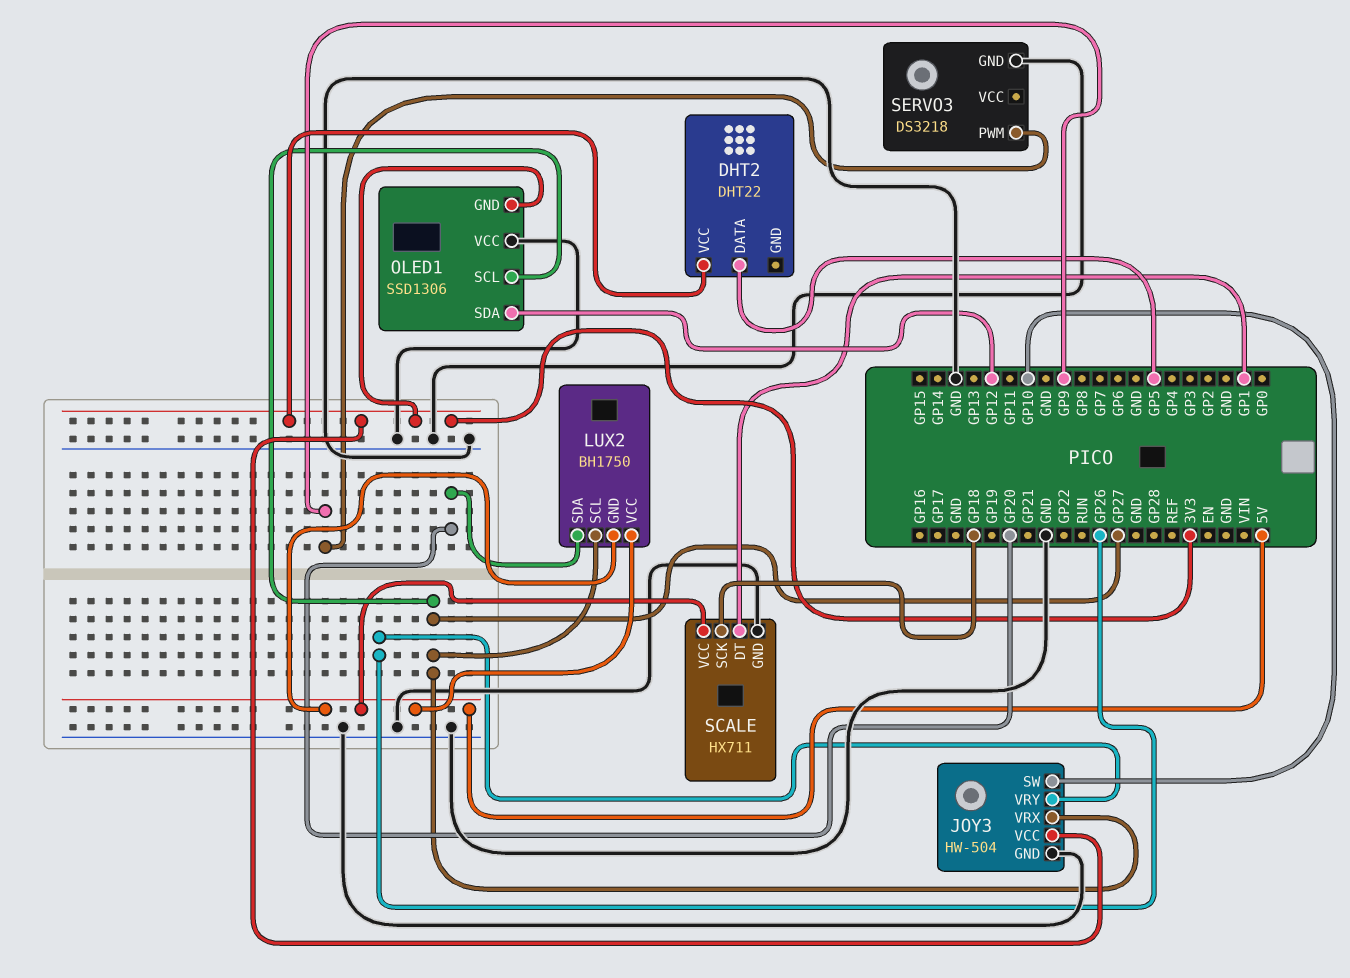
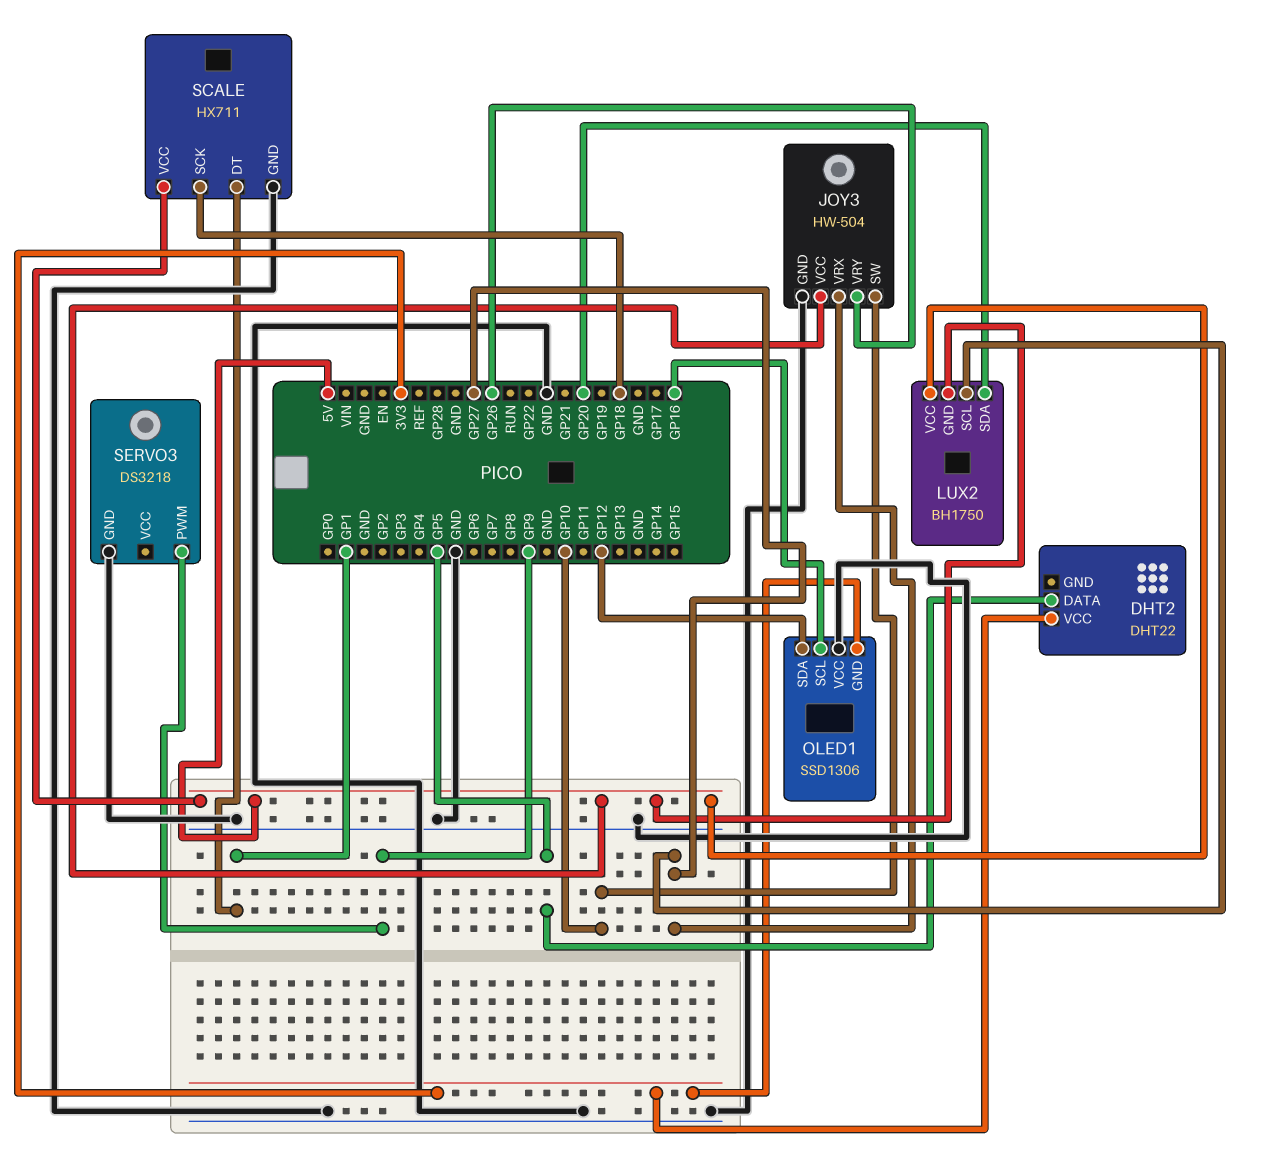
JOY3 pin VCC: 3V3 -> 5V
OLED1 pin SCL: GP27 -> GP16

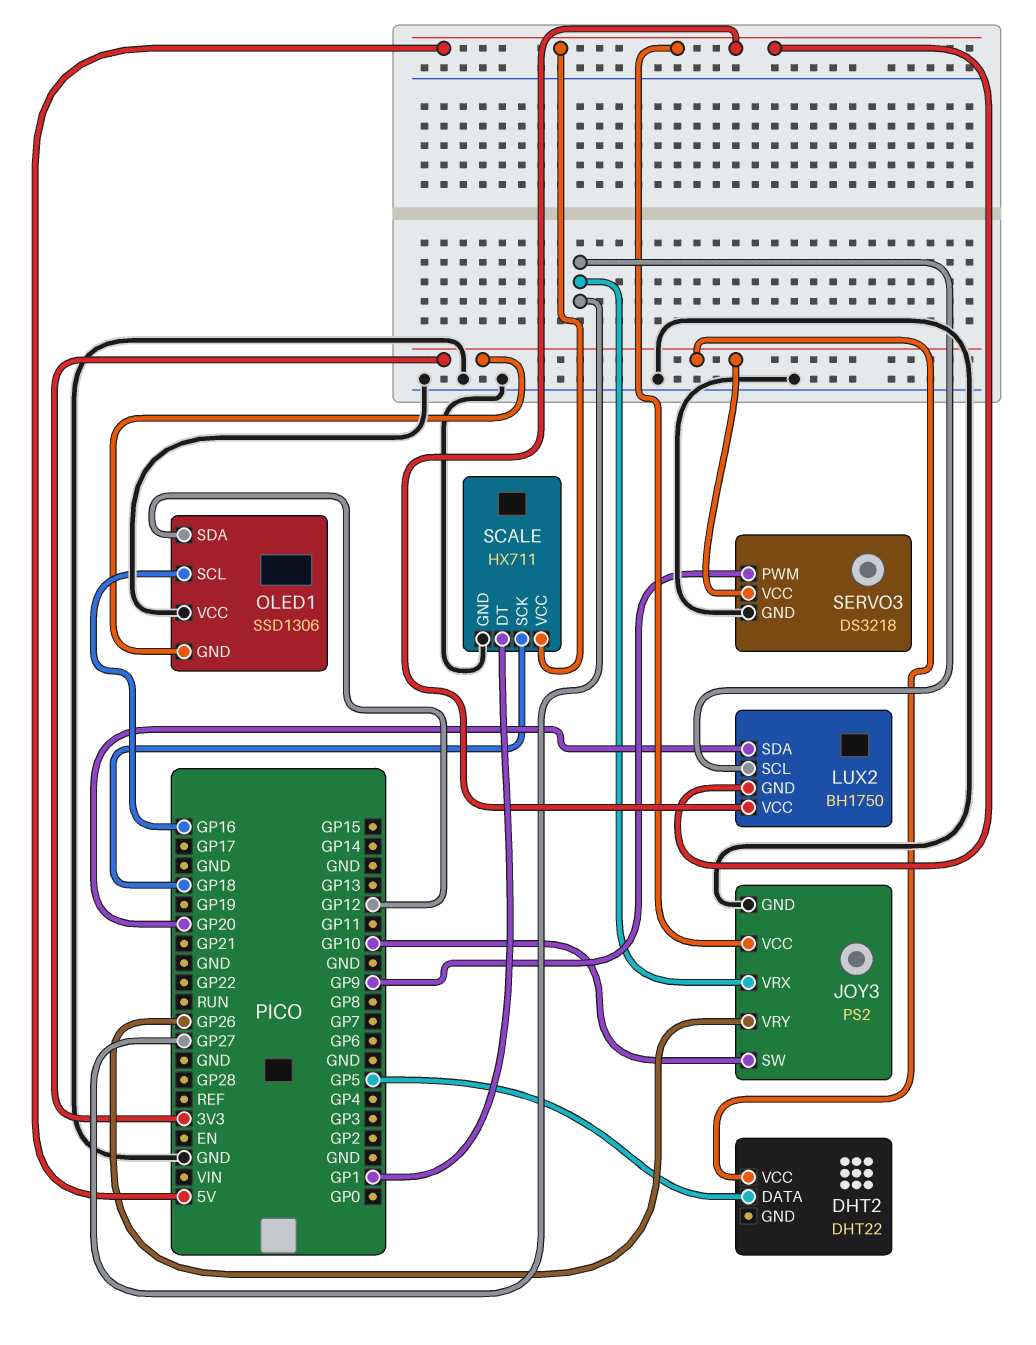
JOY3: HW-504 -> PS2
SERVO3 pin VCC: none -> 3V3

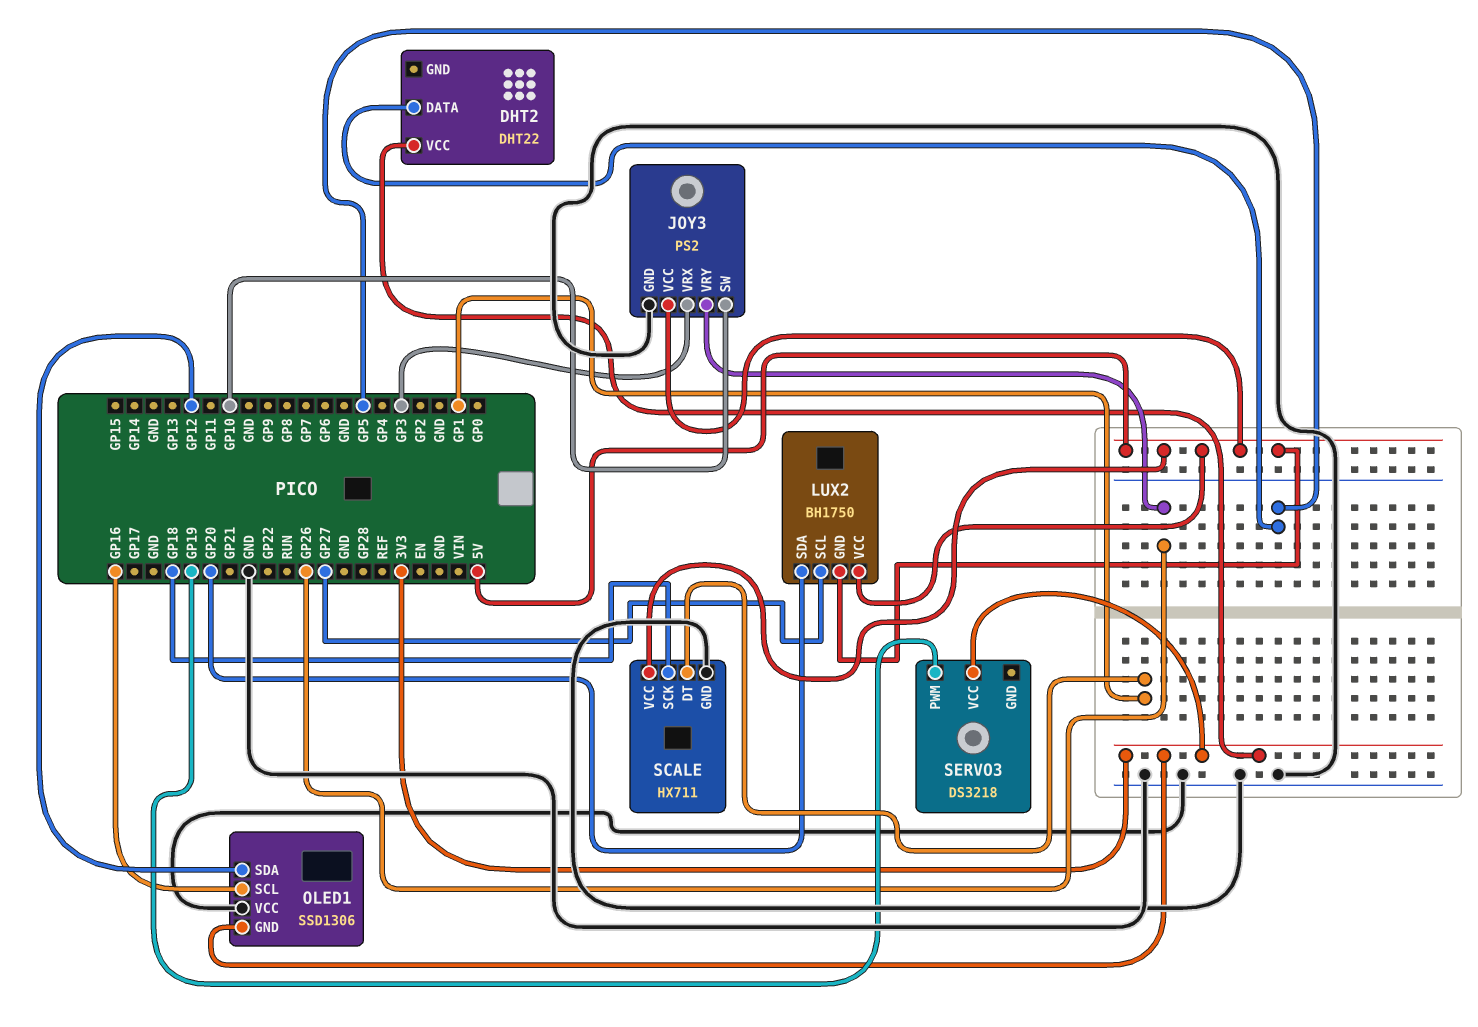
JOY3 pin VRX: GP27 -> GP3
SERVO3 pin GND: GND -> none
SERVO3 pin PWM: GP9 -> GP19

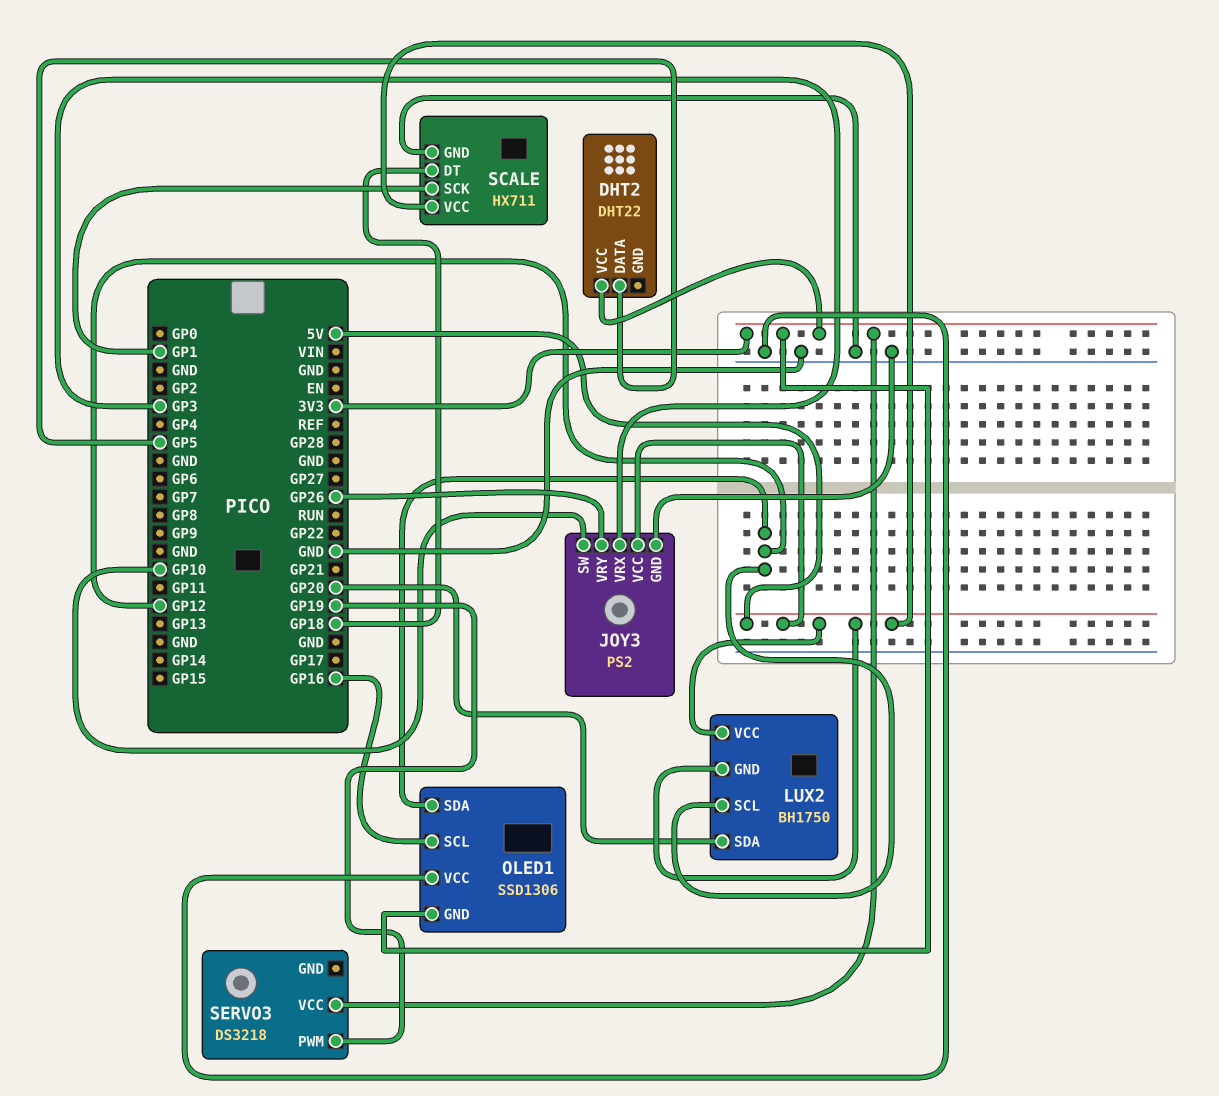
LUX2 pin SCL: GP27 -> GP12
SCALE pin DT: GP1 -> GP18
SCALE pin SCK: GP18 -> GP1

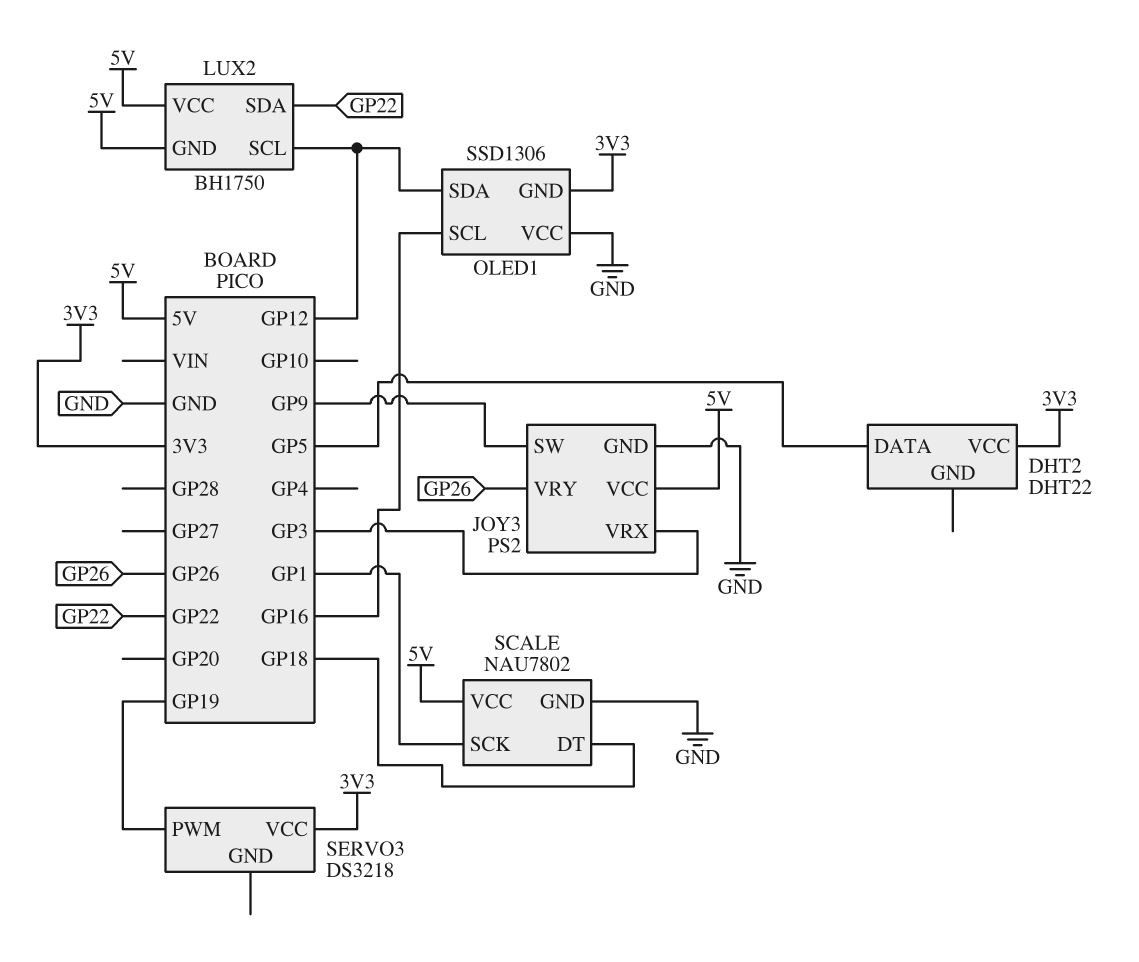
JOY3 pin SW: GP10 -> GP9
LUX2 pin SDA: GP20 -> GP22
SCALE: HX711 -> NAU7802

